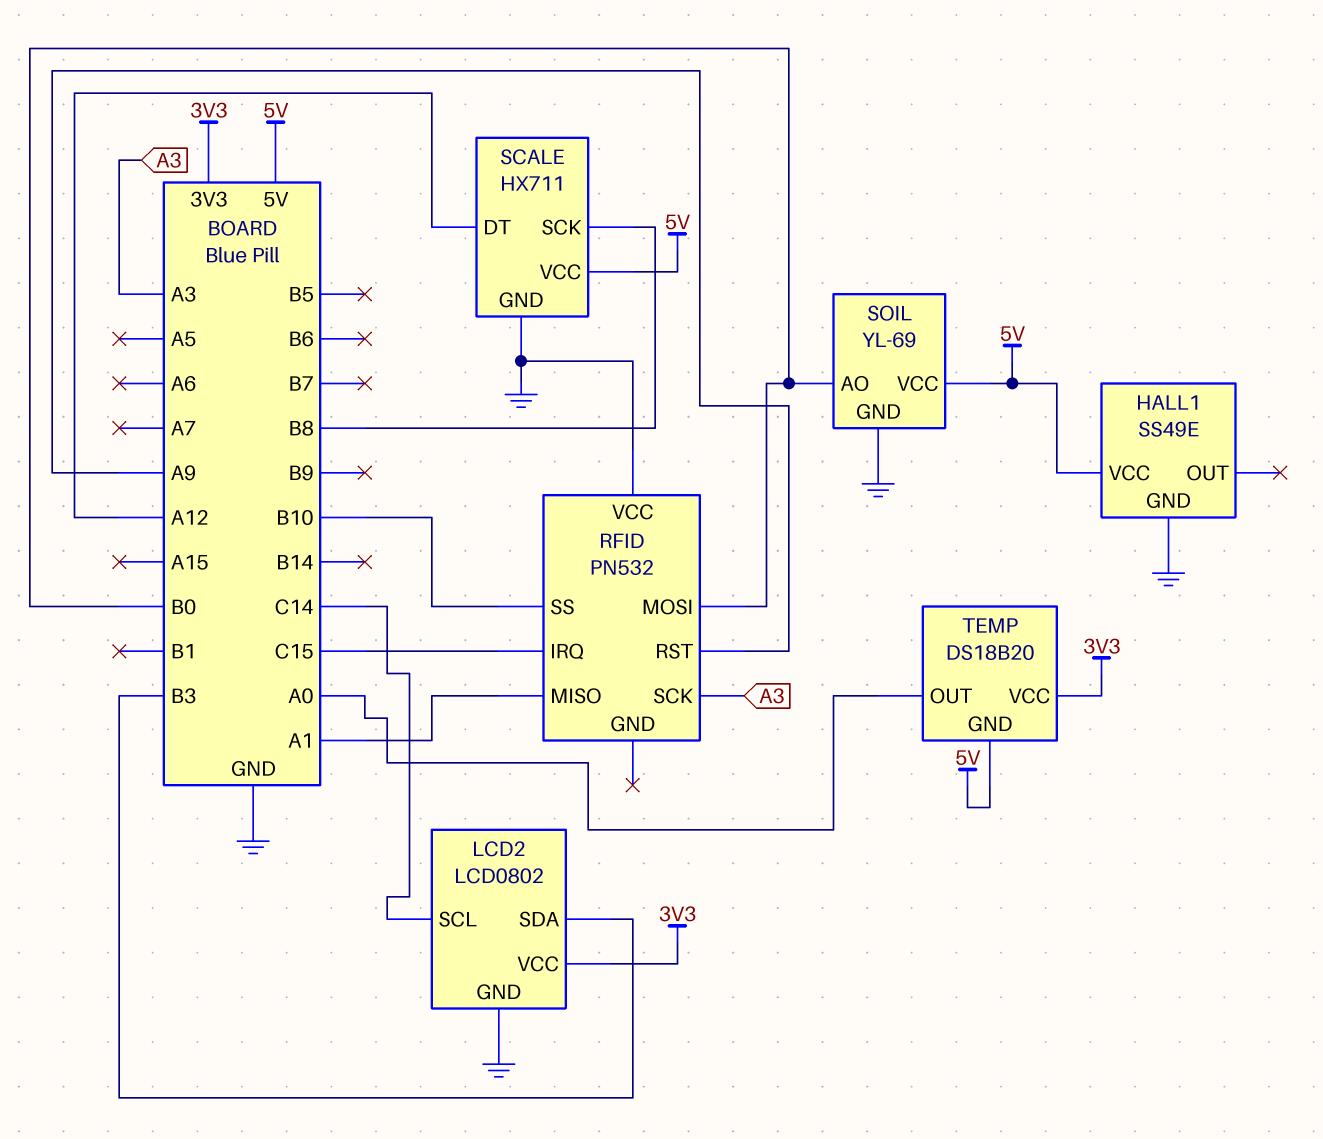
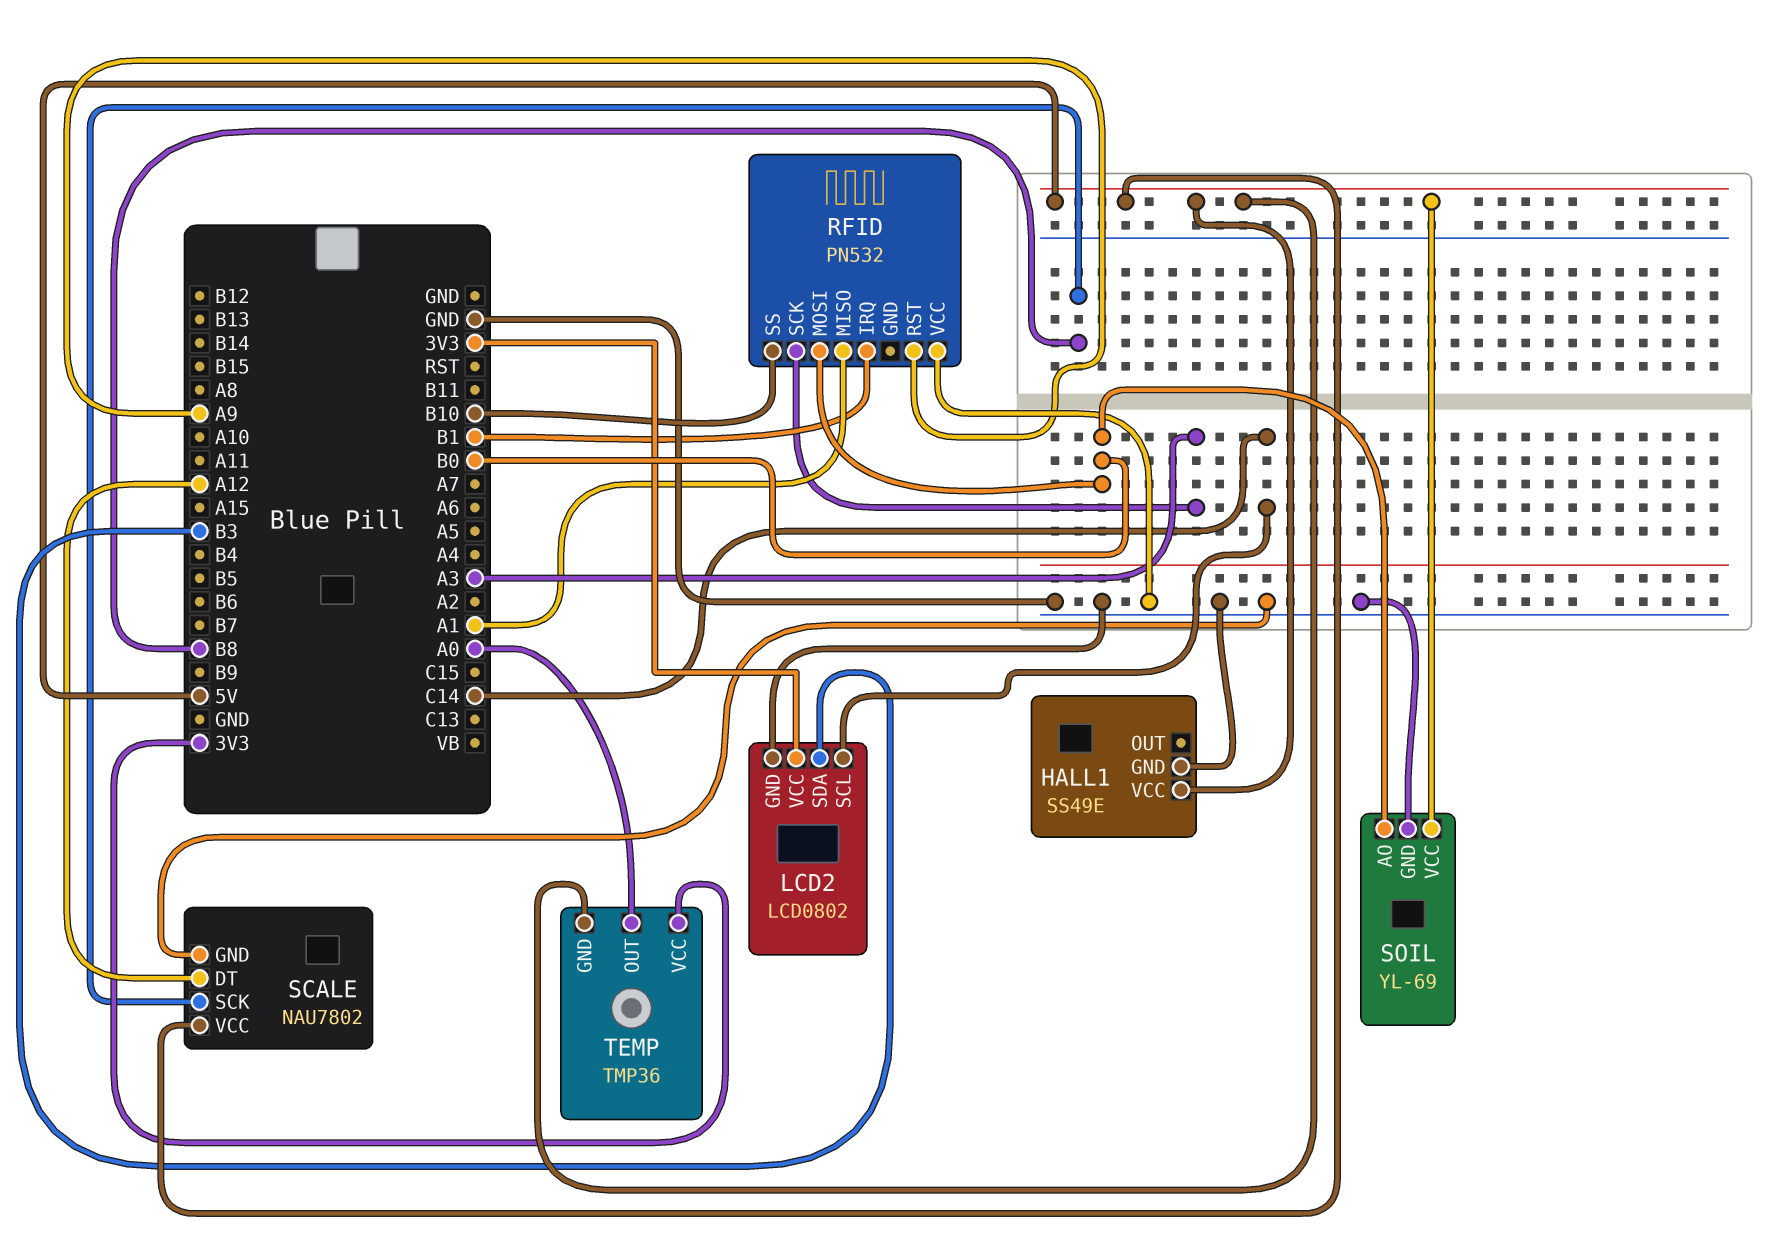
RFID pin IRQ: C15 -> B1
SCALE: HX711 -> NAU7802
TEMP: DS18B20 -> TMP36

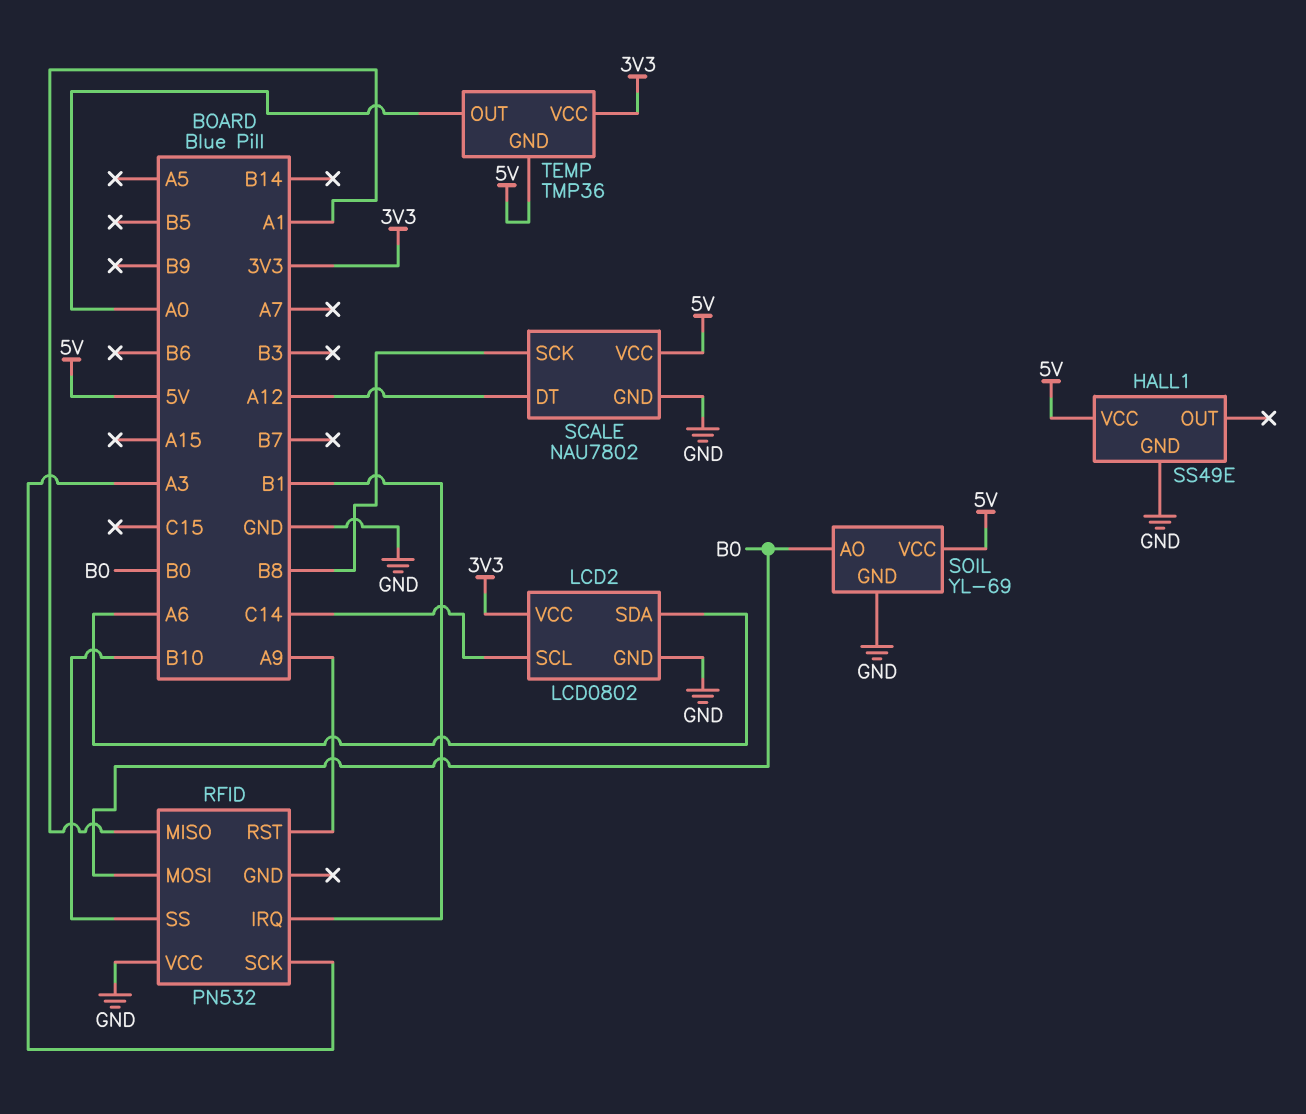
LCD2 pin SDA: B3 -> A6

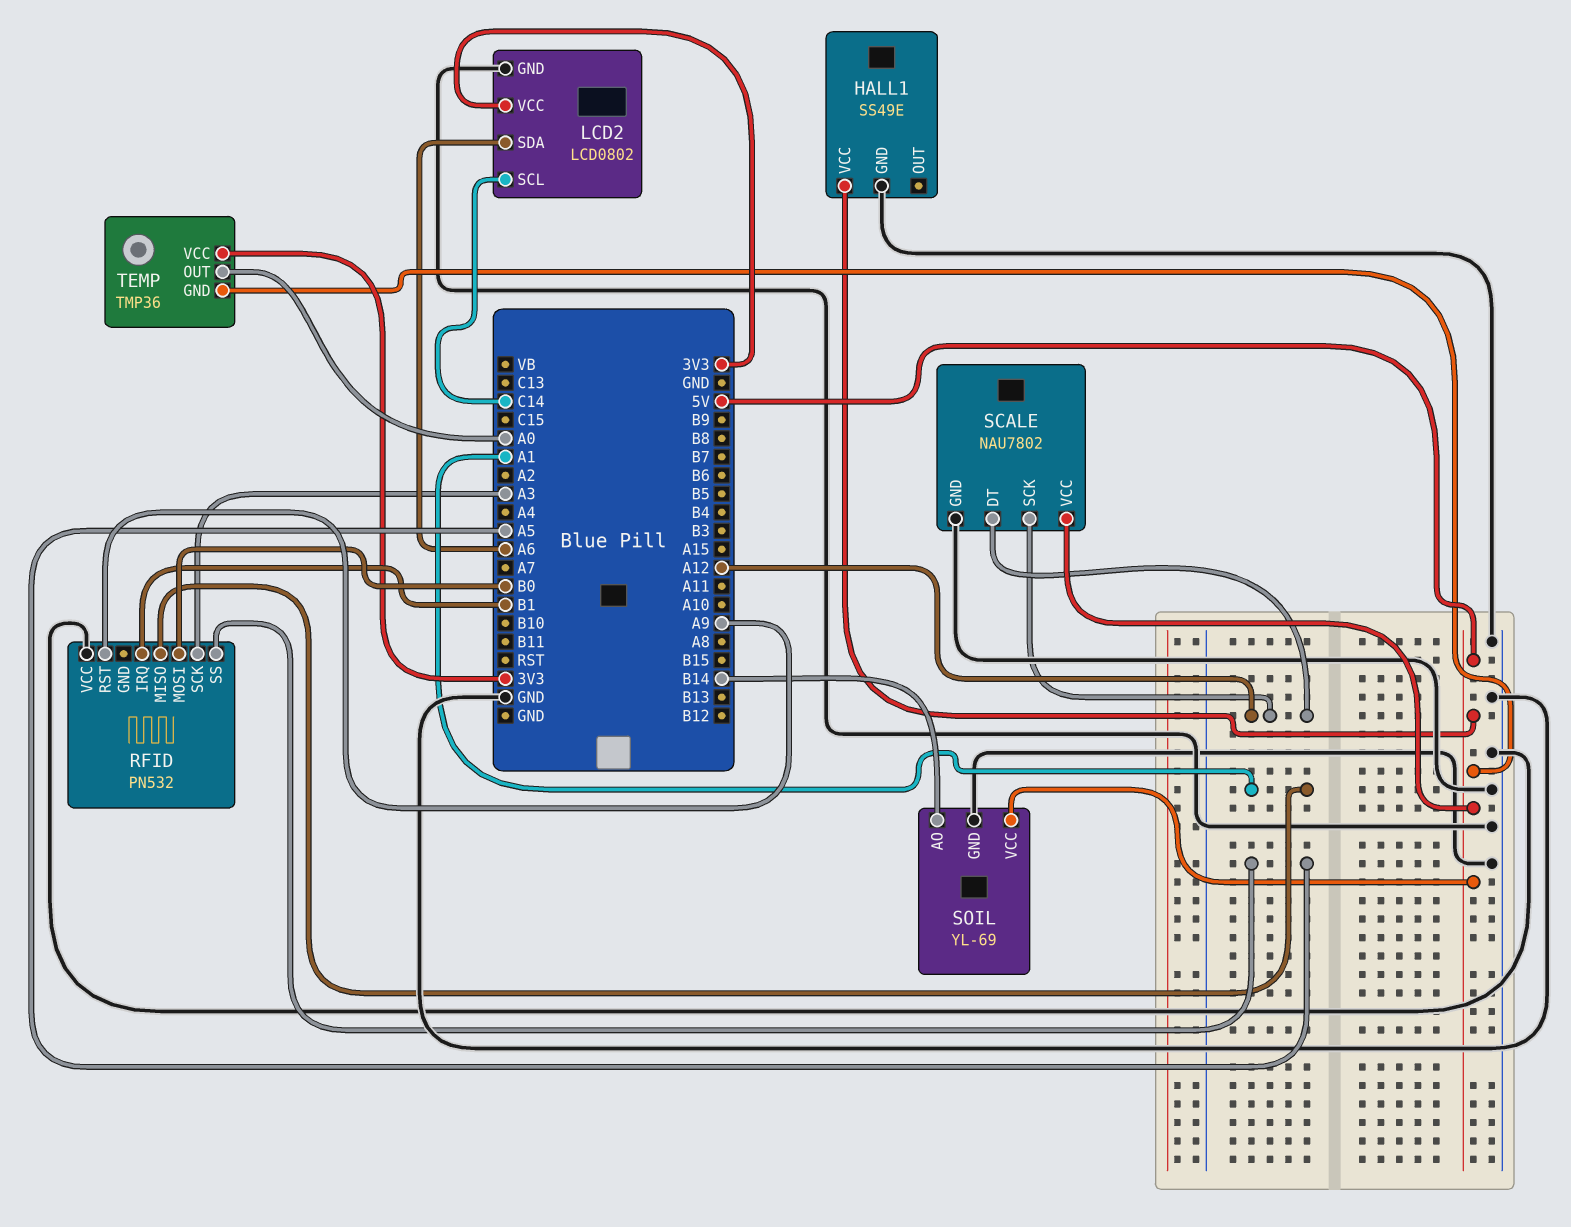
RFID pin SS: B10 -> A5
SCALE pin SCK: B8 -> A12
SOIL pin AO: B0 -> B14

